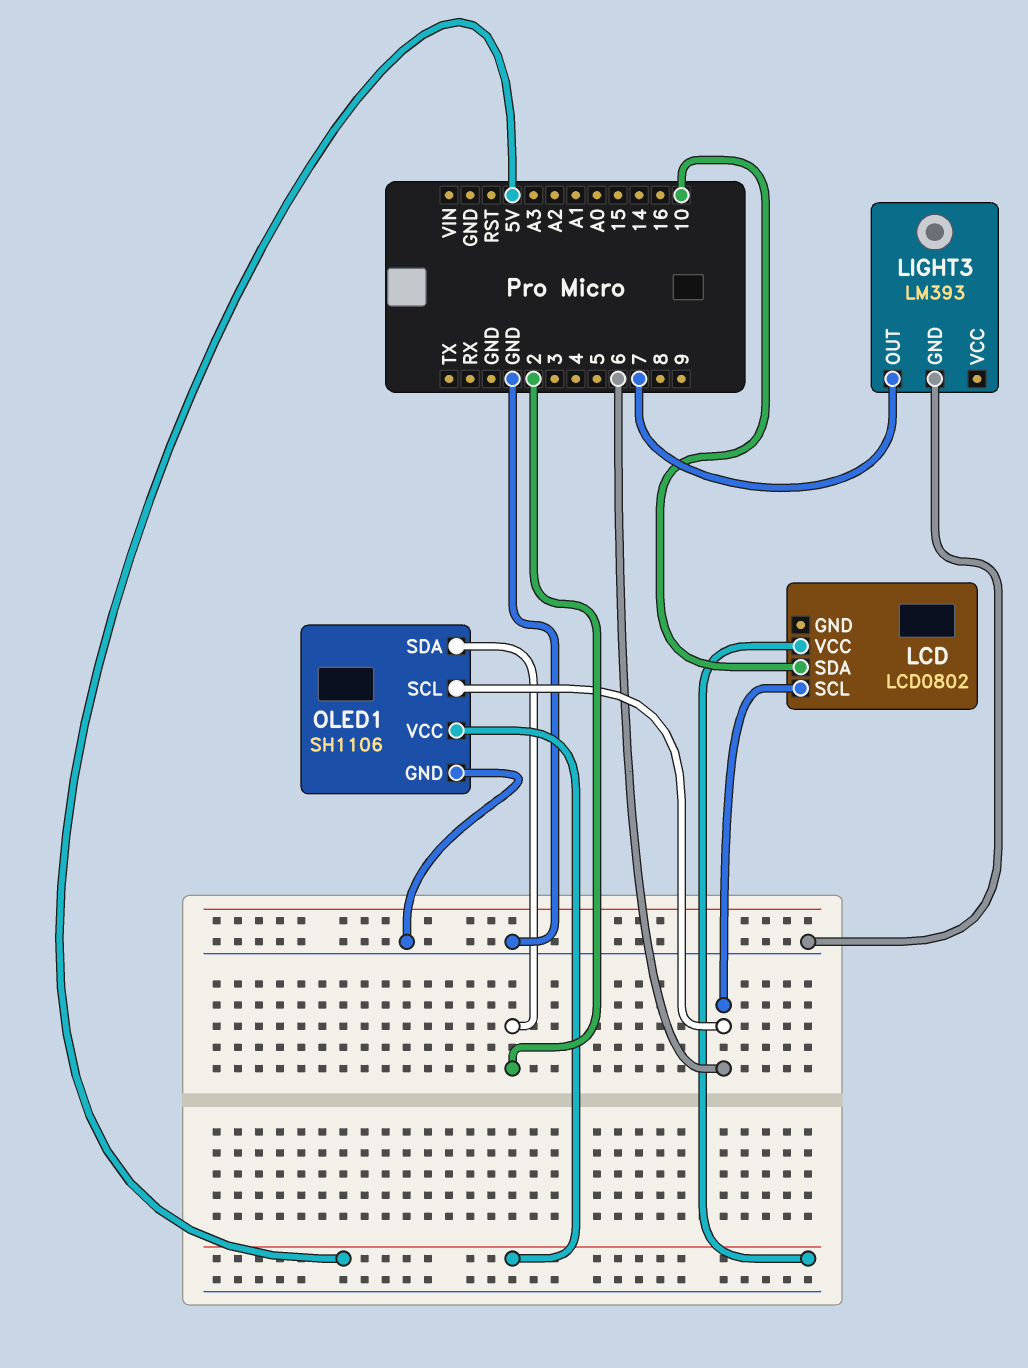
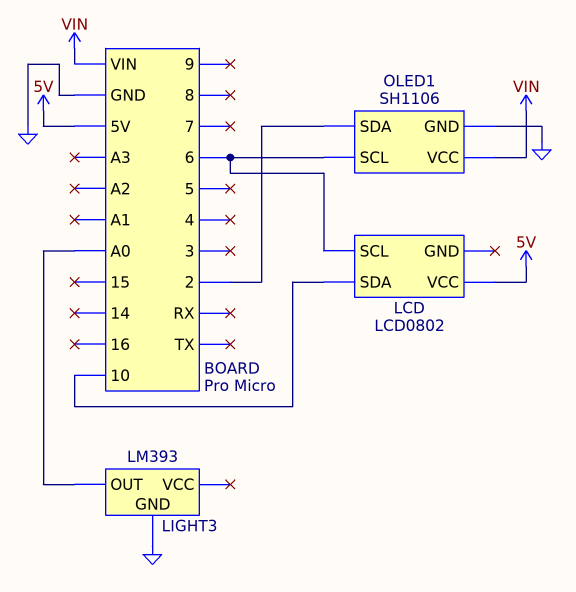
LIGHT3 pin OUT: 7 -> A0
OLED1 pin VCC: 5V -> VIN

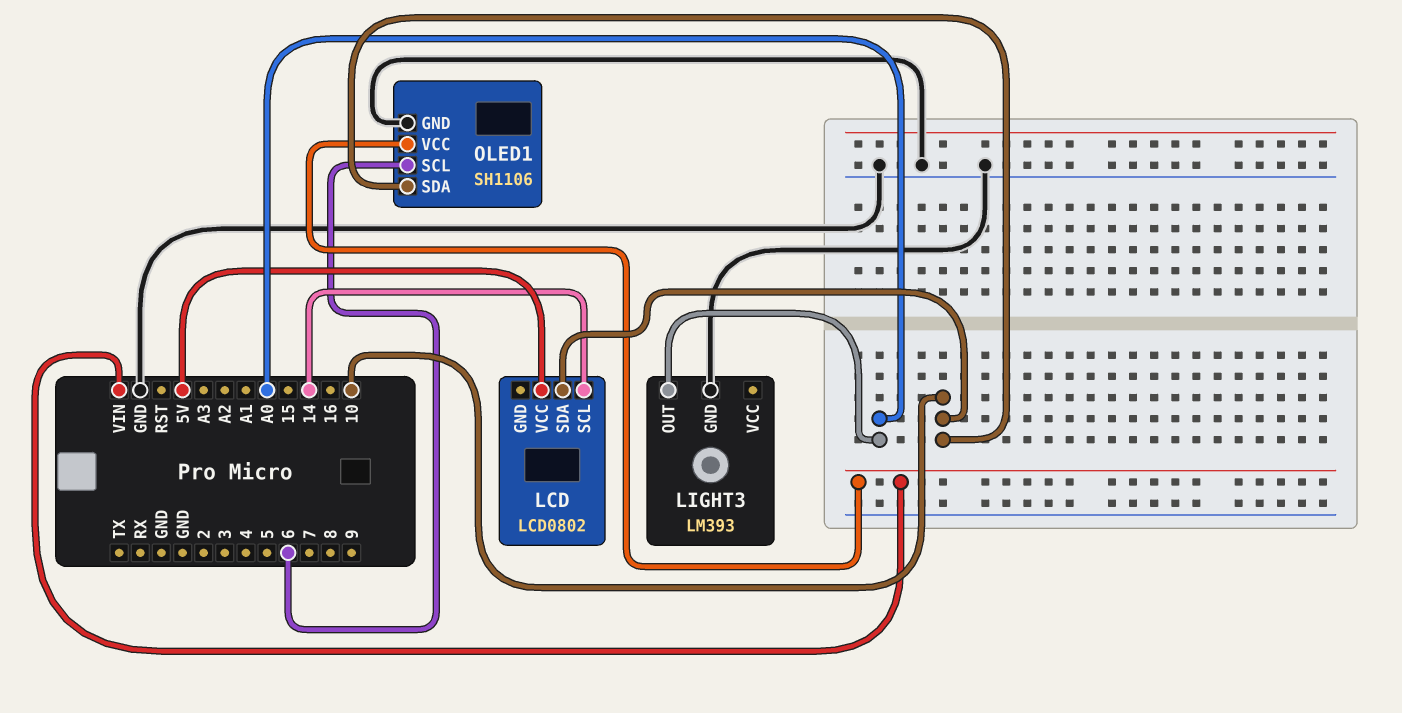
LCD pin SCL: 6 -> 14
OLED1 pin SDA: 2 -> 10

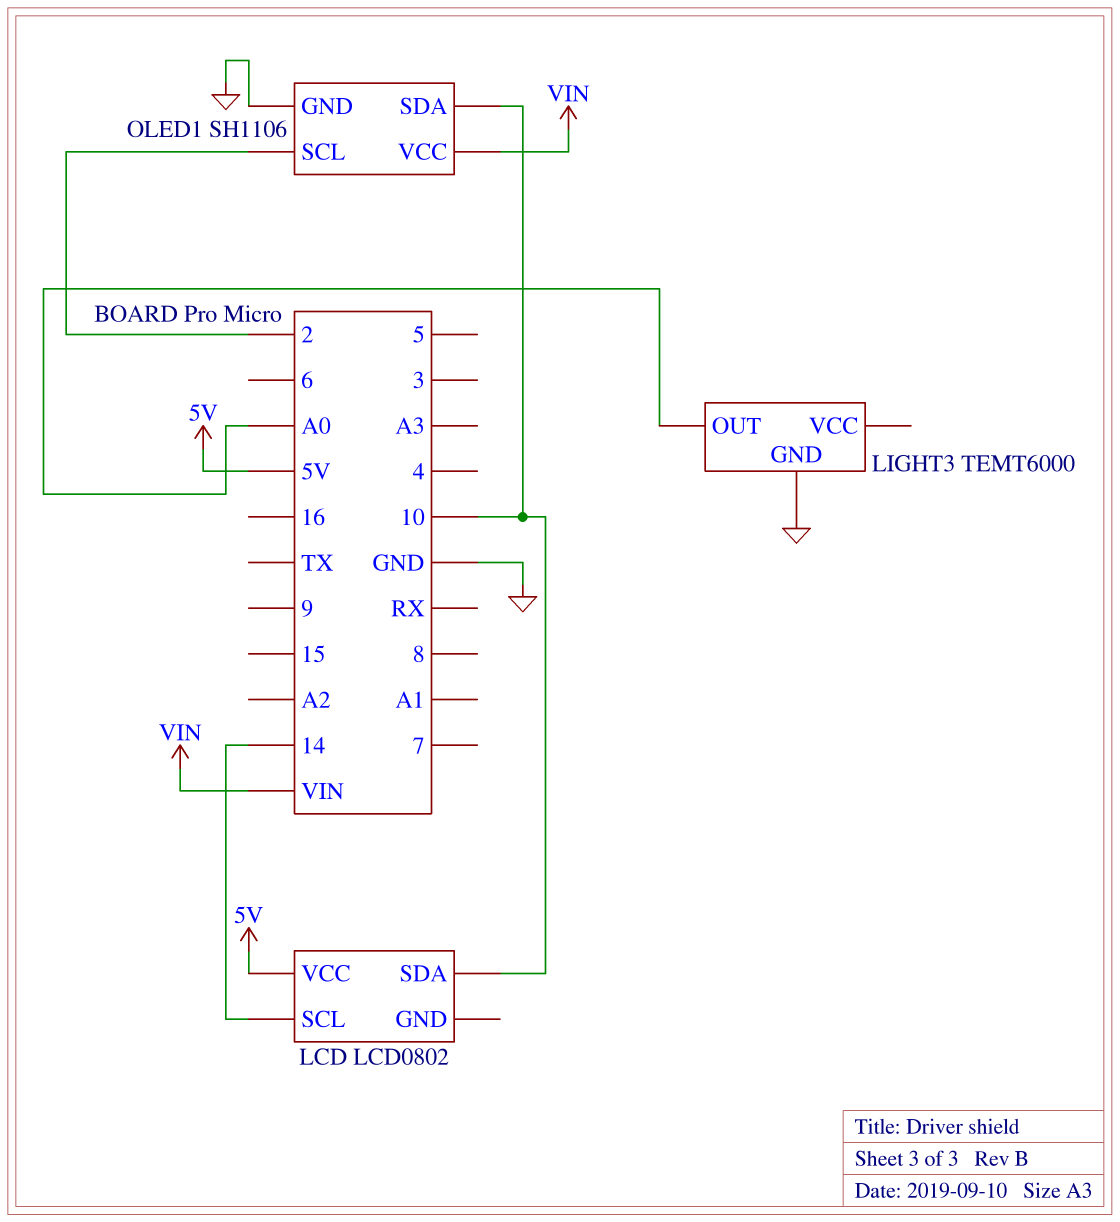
LIGHT3: LM393 -> TEMT6000
OLED1 pin SCL: 6 -> 2

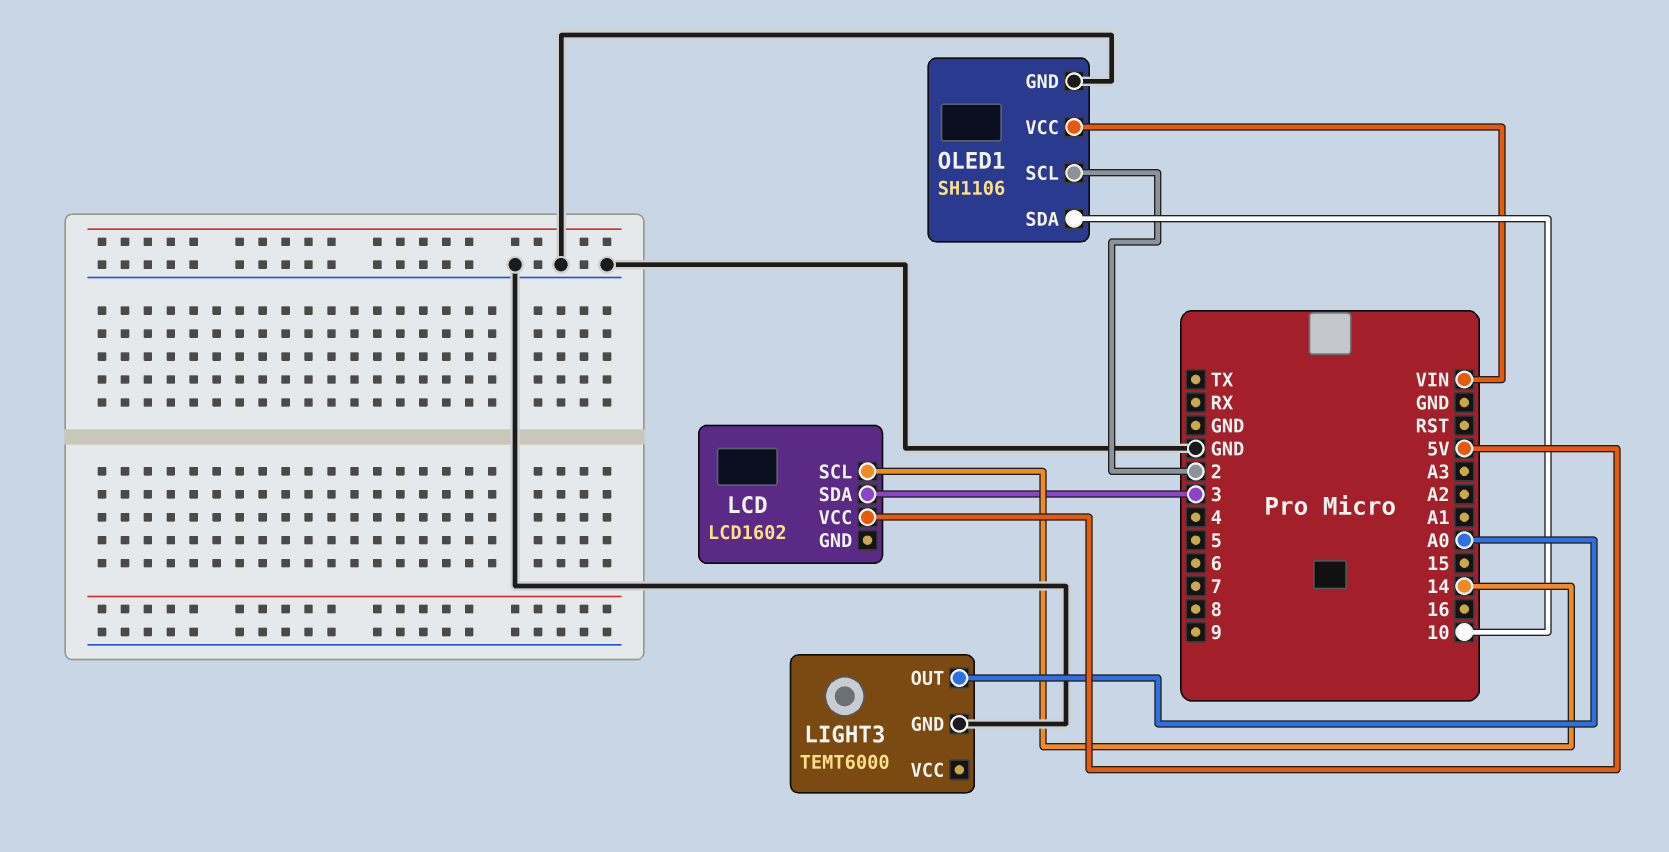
LCD: LCD0802 -> LCD1602
LCD pin SDA: 10 -> 3

